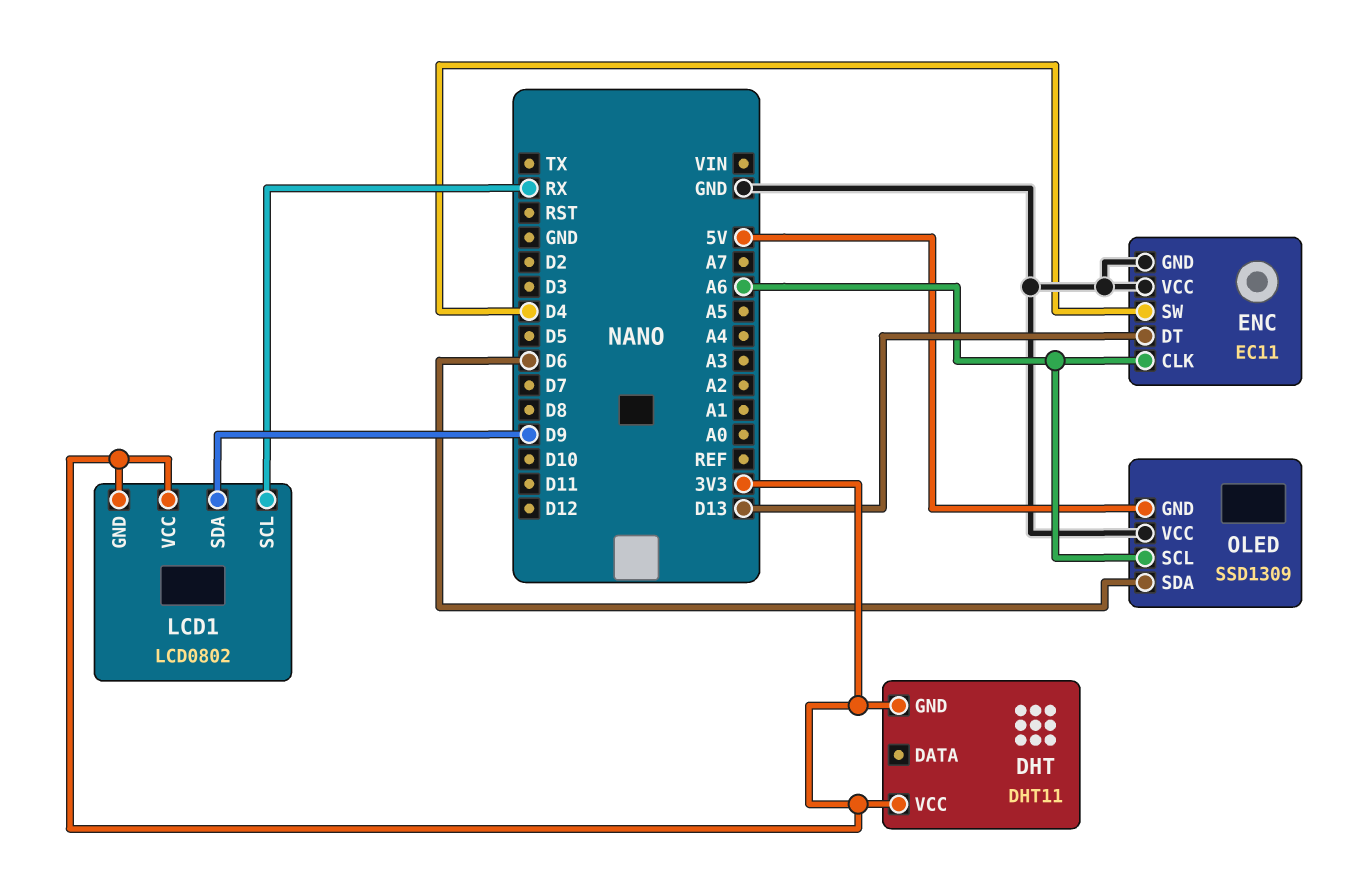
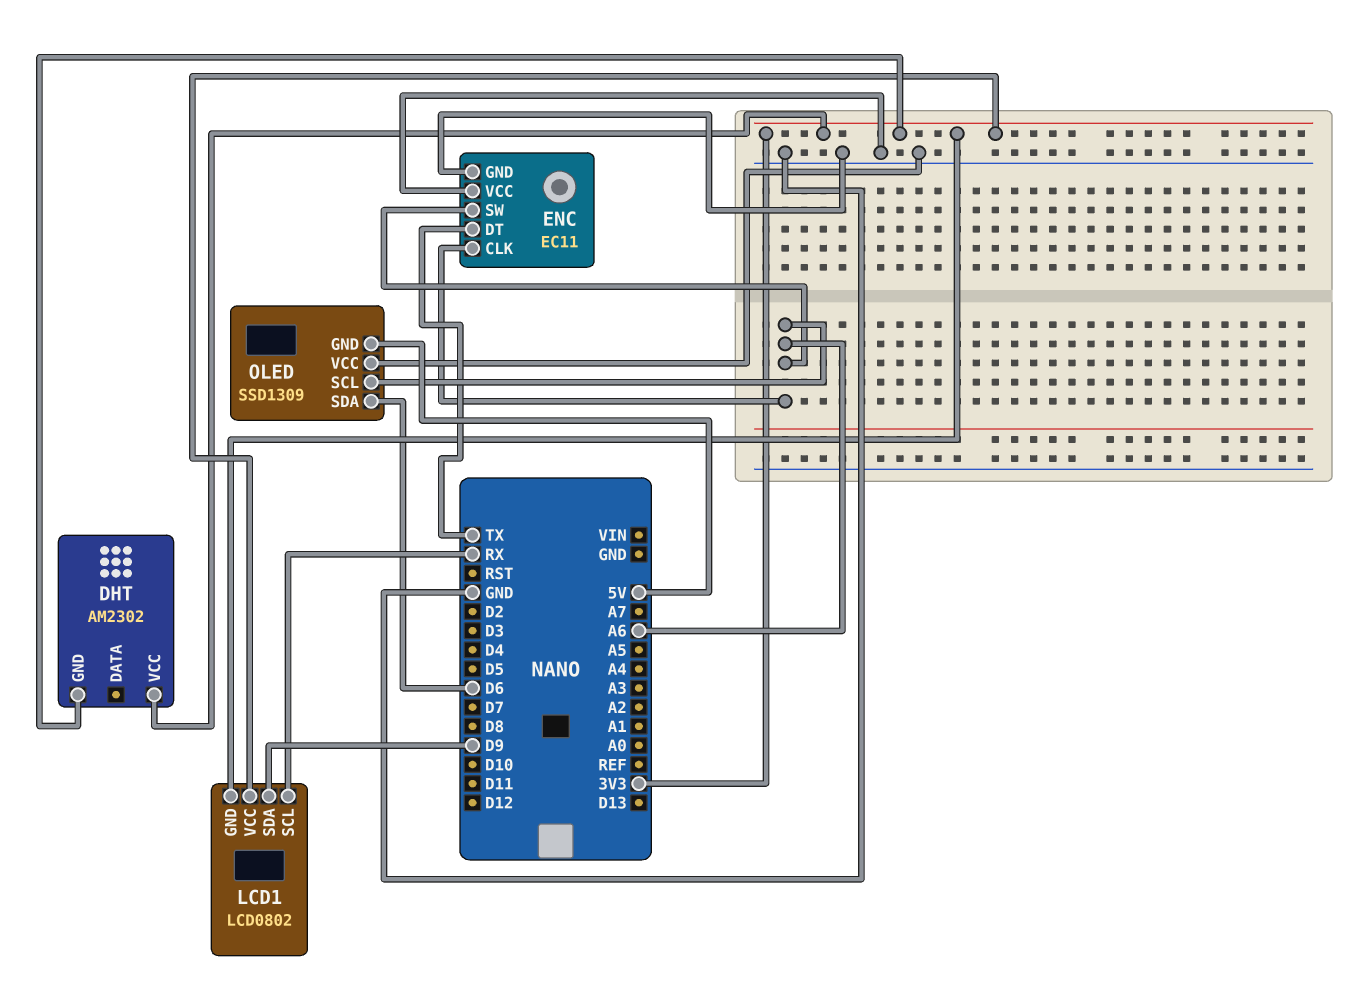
DHT: DHT11 -> AM2302
ENC pin DT: D13 -> TX
ENC pin SW: D4 -> A6

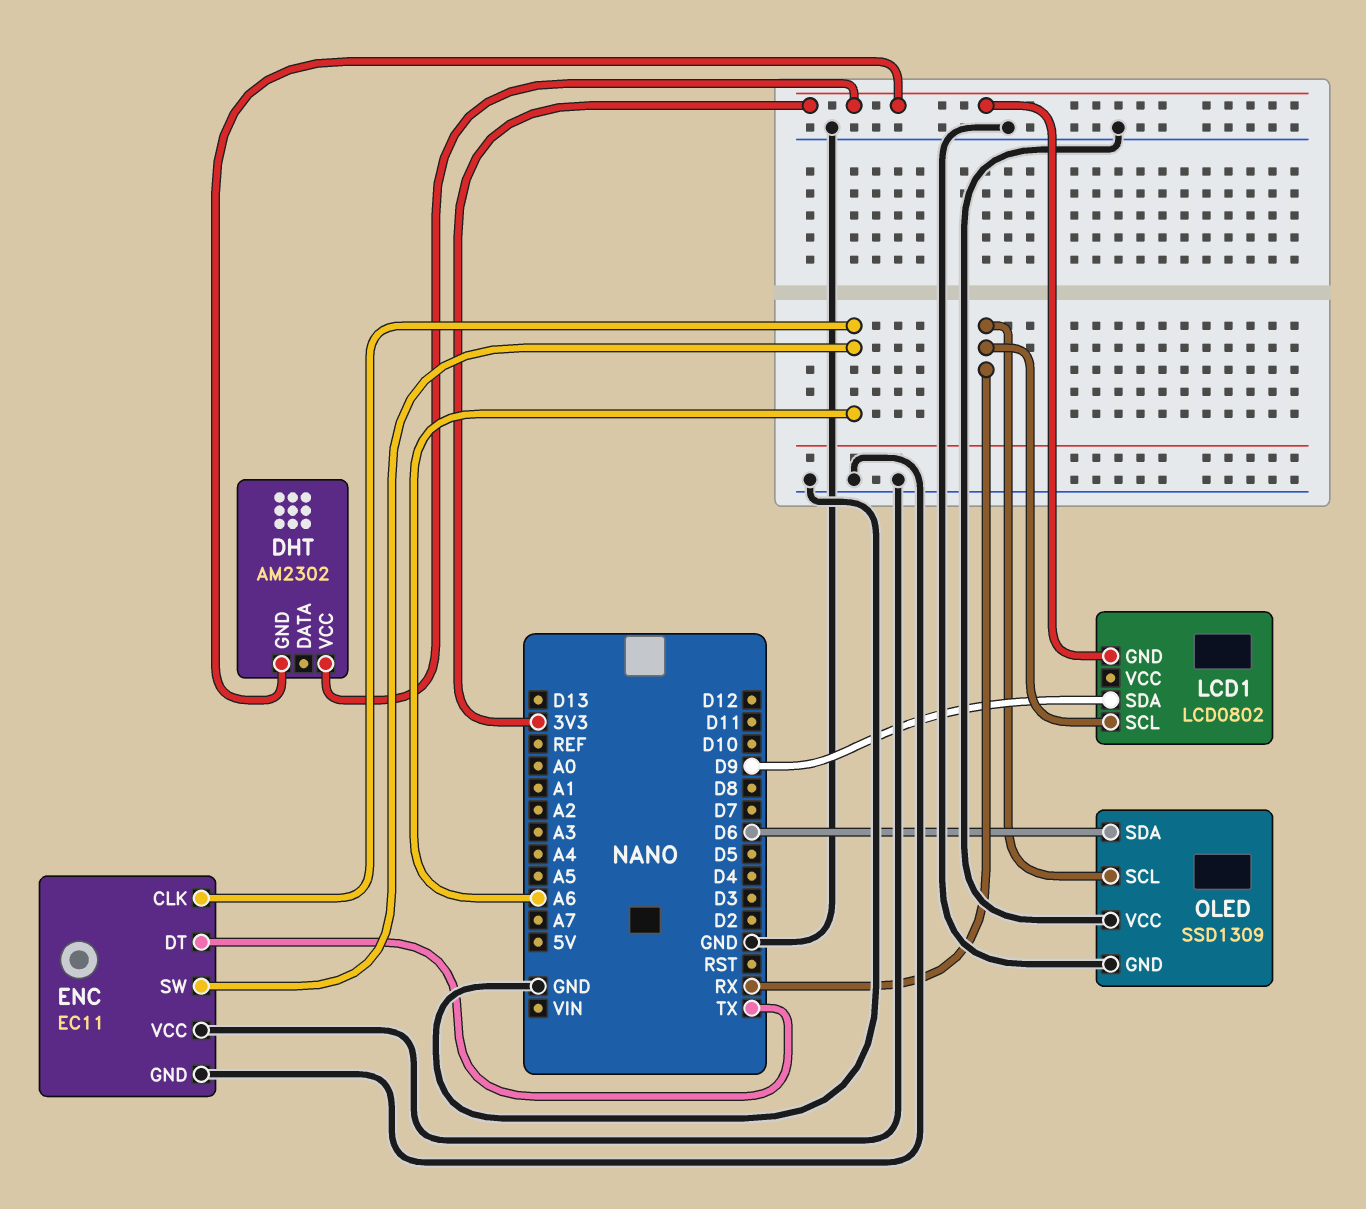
LCD1 pin VCC: 3V3 -> none
OLED pin GND: 5V -> GND
OLED pin SCL: A6 -> RX

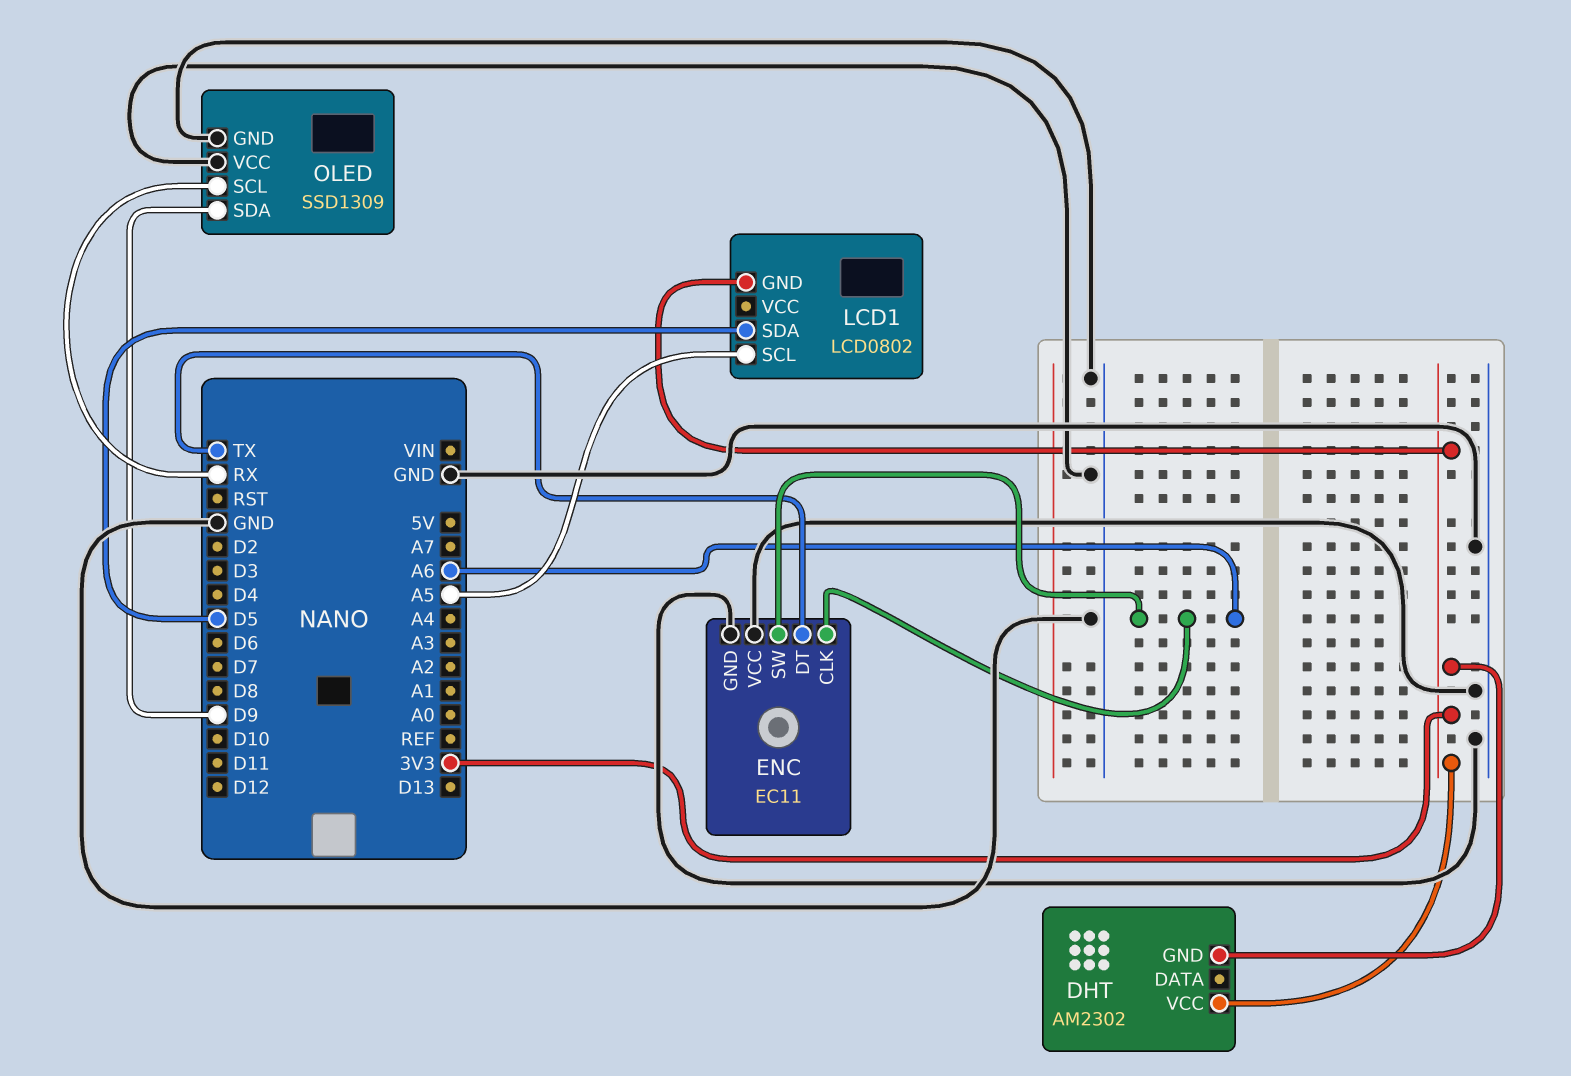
LCD1 pin SCL: RX -> A5
LCD1 pin SDA: D9 -> D5
OLED pin SDA: D6 -> D9

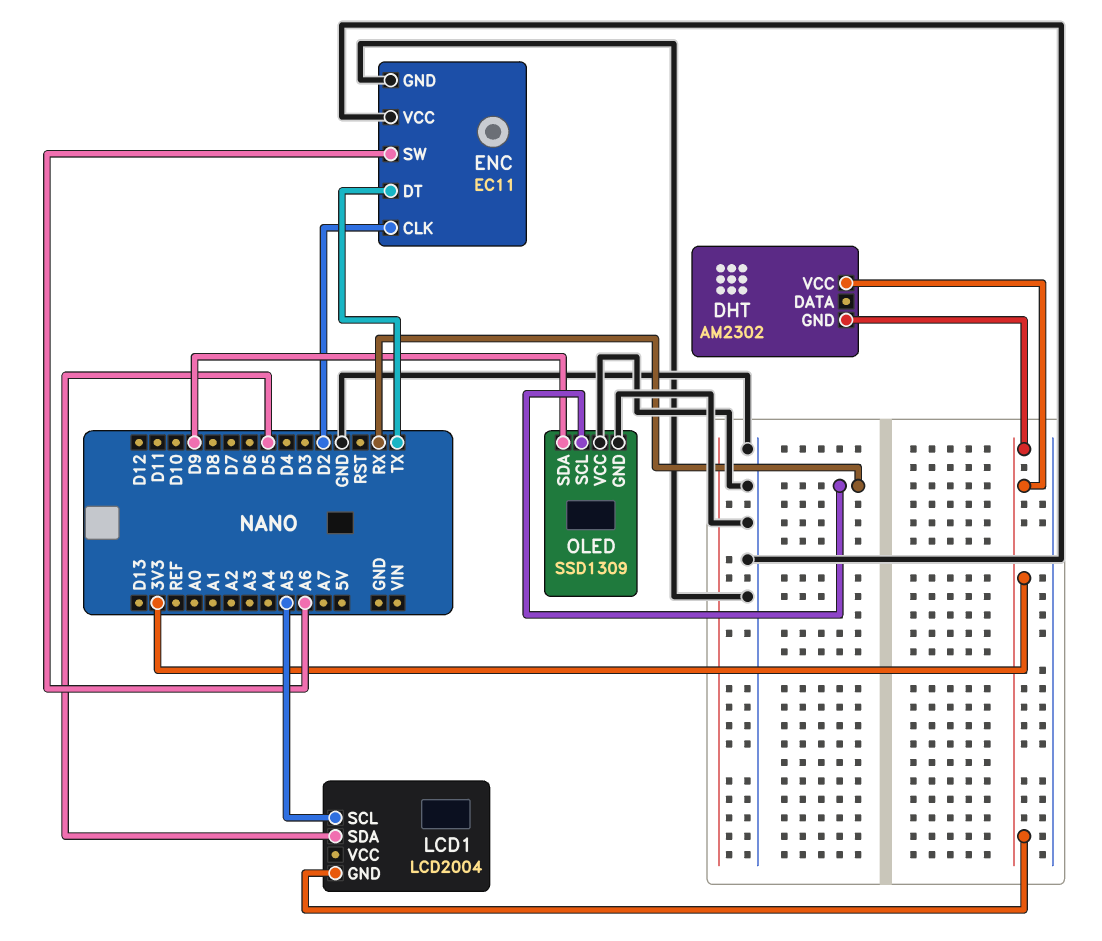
ENC pin CLK: A6 -> D2
LCD1: LCD0802 -> LCD2004

